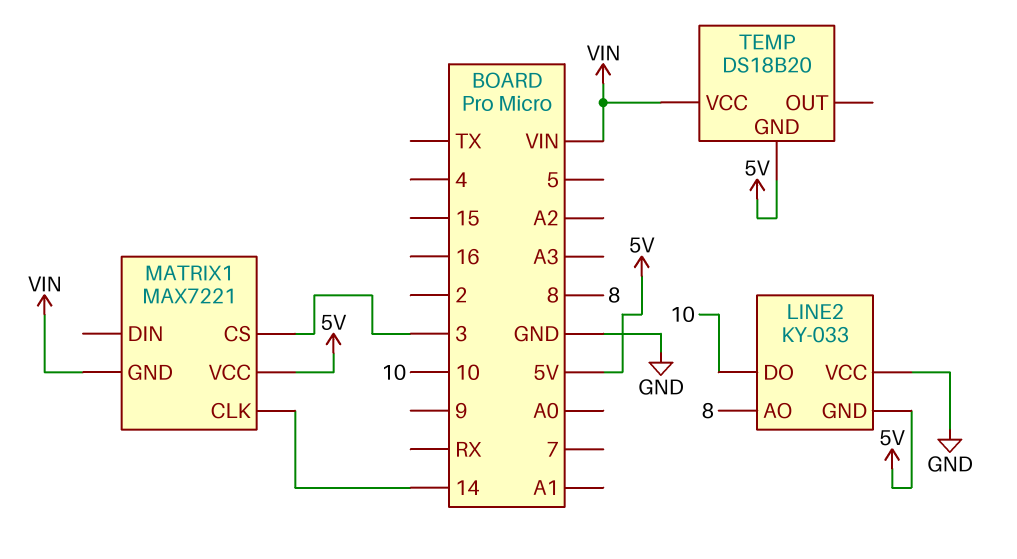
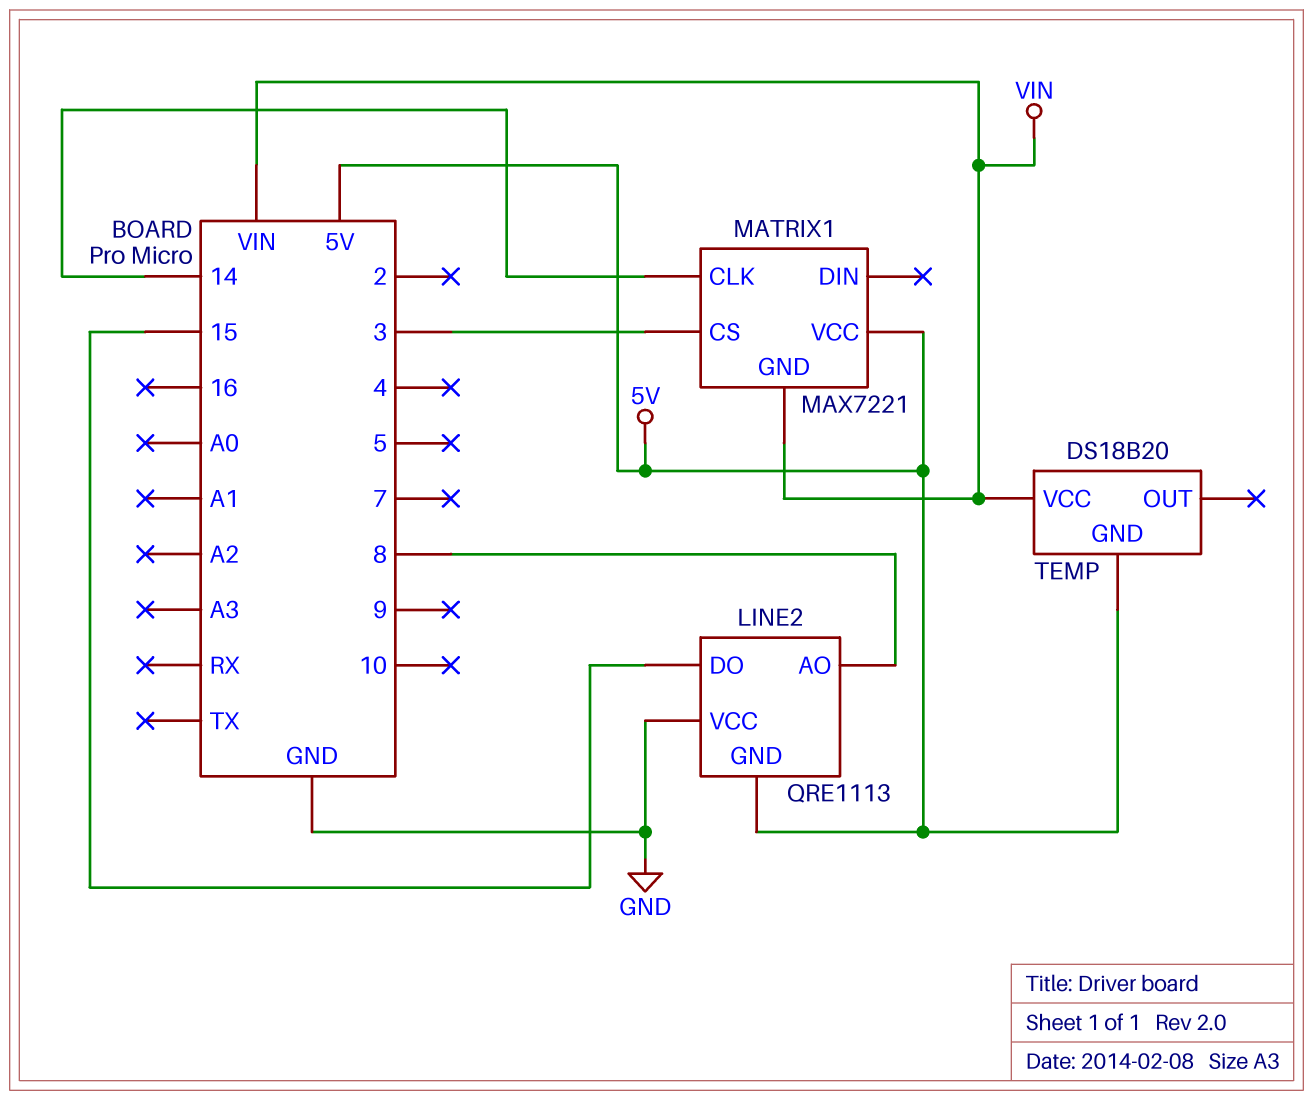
LINE2: KY-033 -> QRE1113
LINE2 pin DO: 10 -> 15

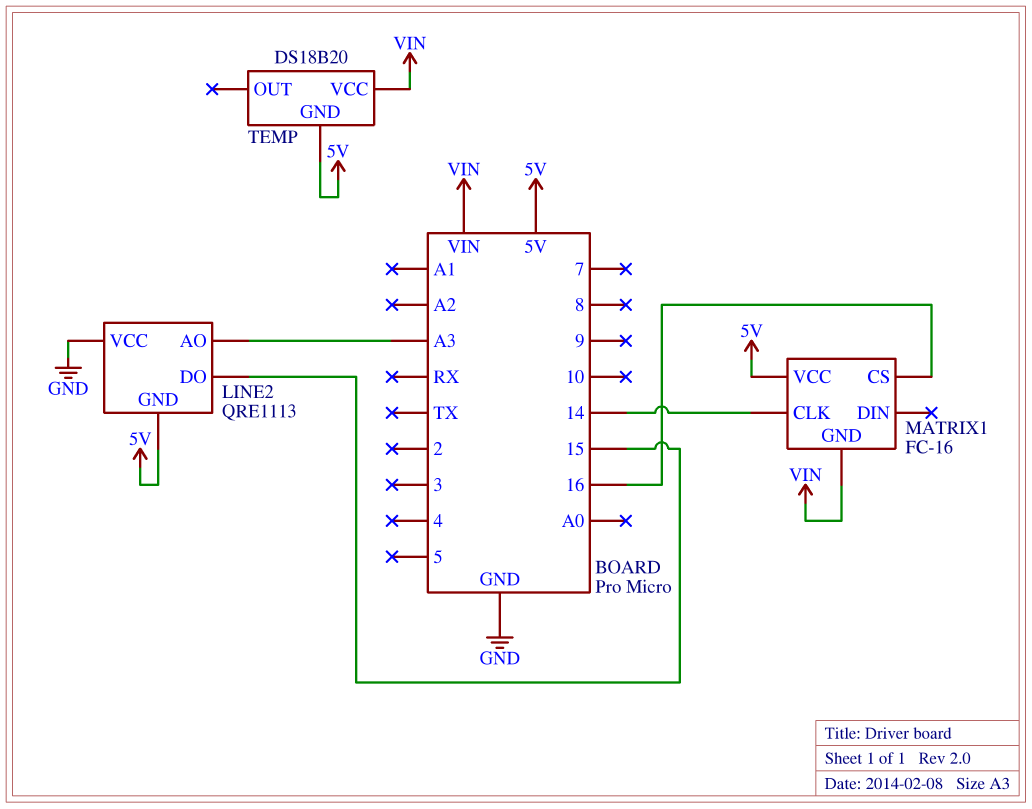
LINE2 pin AO: 8 -> A3
MATRIX1: MAX7221 -> FC-16
MATRIX1 pin CS: 3 -> 16

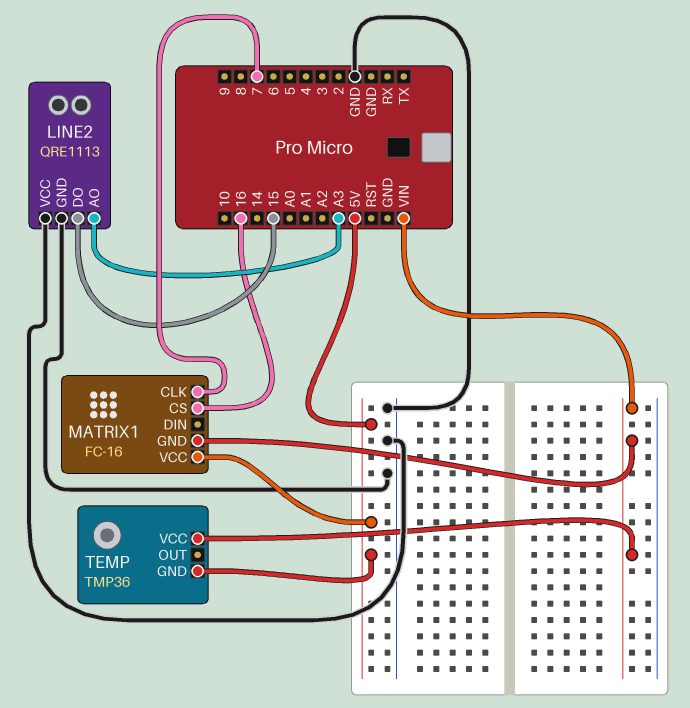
LINE2 pin GND: 5V -> GND
MATRIX1 pin CLK: 14 -> 7
TEMP: DS18B20 -> TMP36

